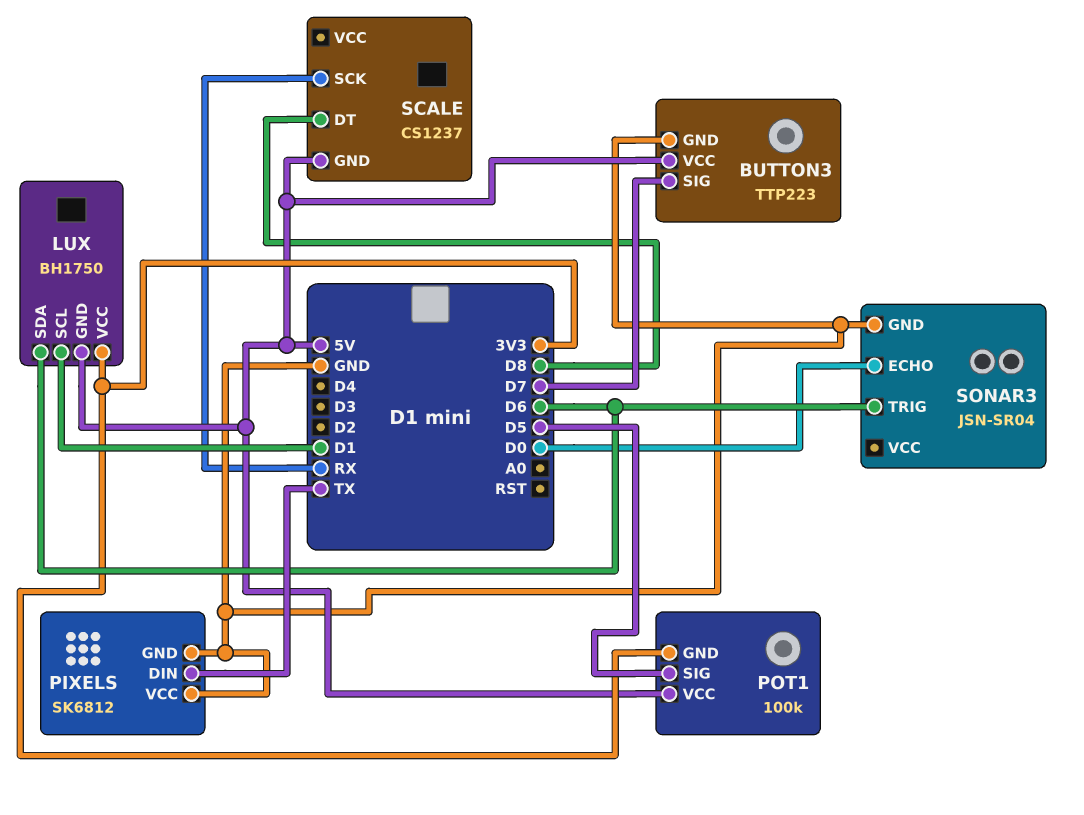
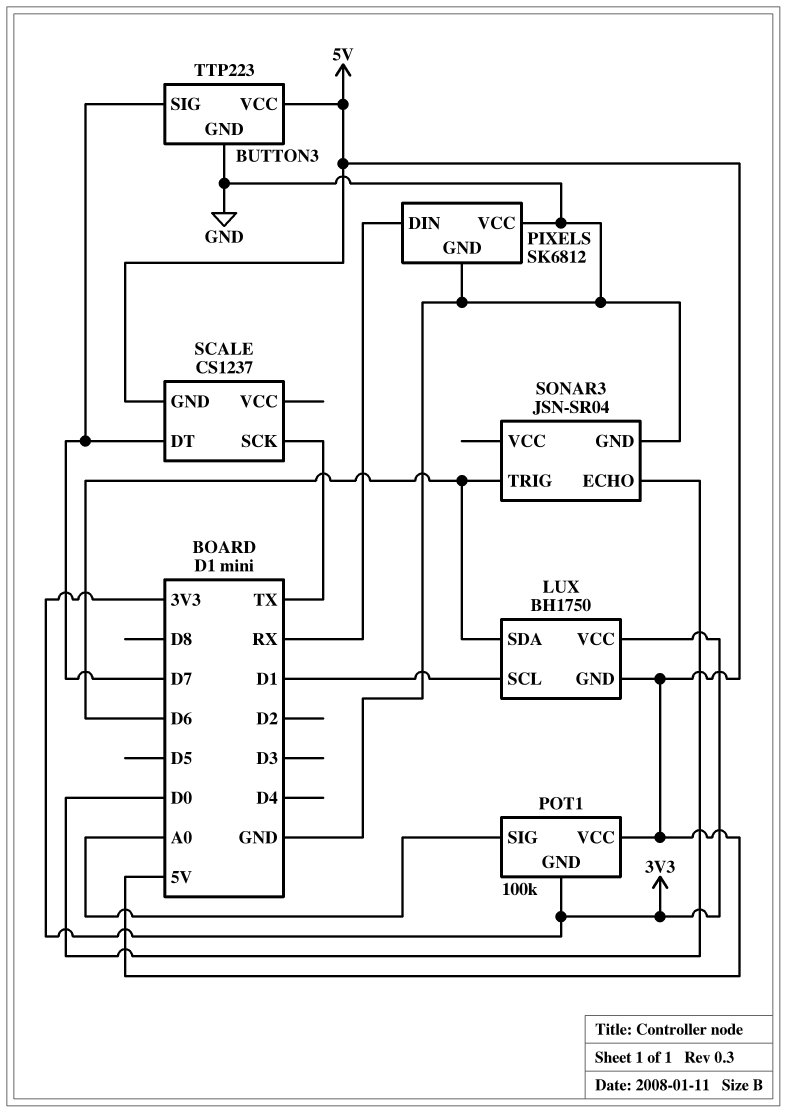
PIXELS pin DIN: TX -> RX
POT1 pin SIG: D5 -> A0
SCALE pin DT: D8 -> D7
SCALE pin SCK: RX -> TX

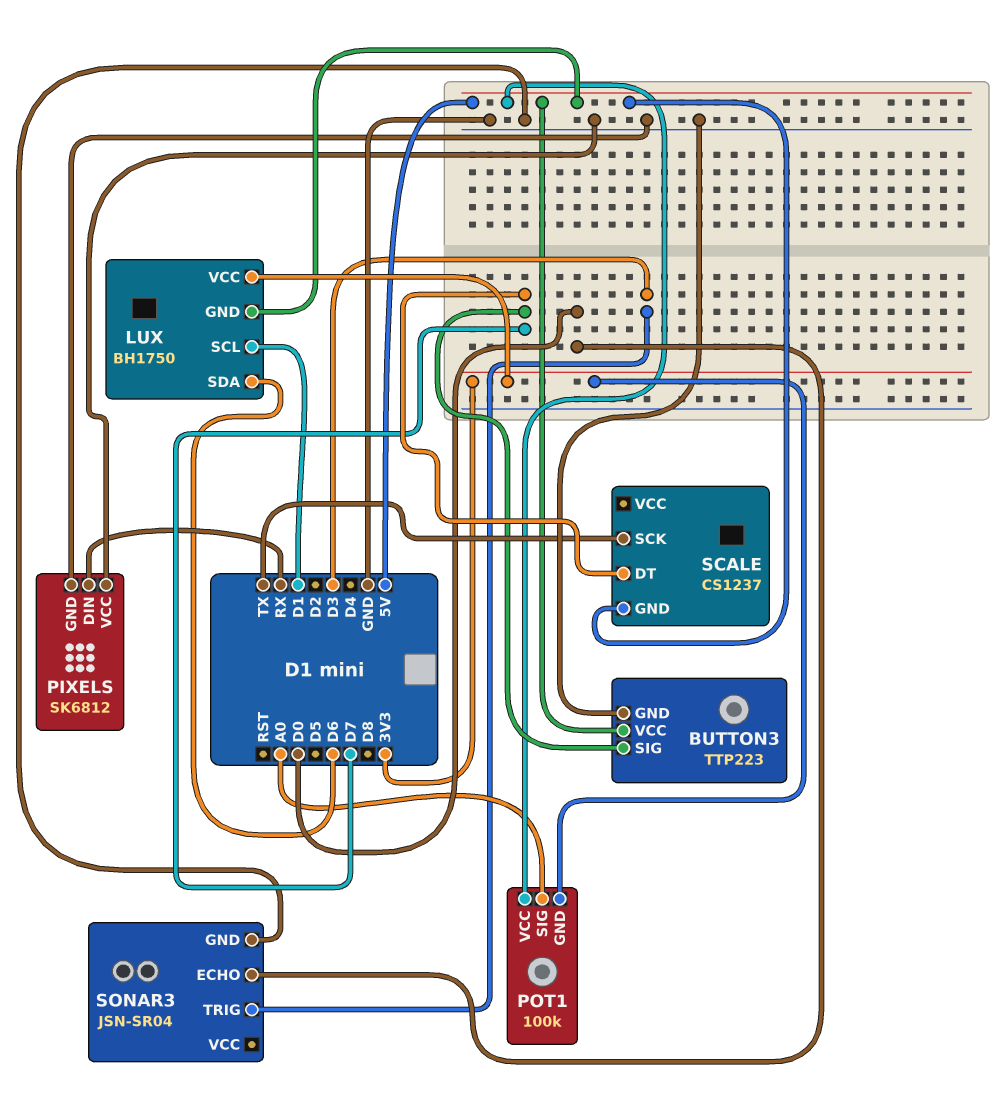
SONAR3 pin TRIG: D6 -> D3

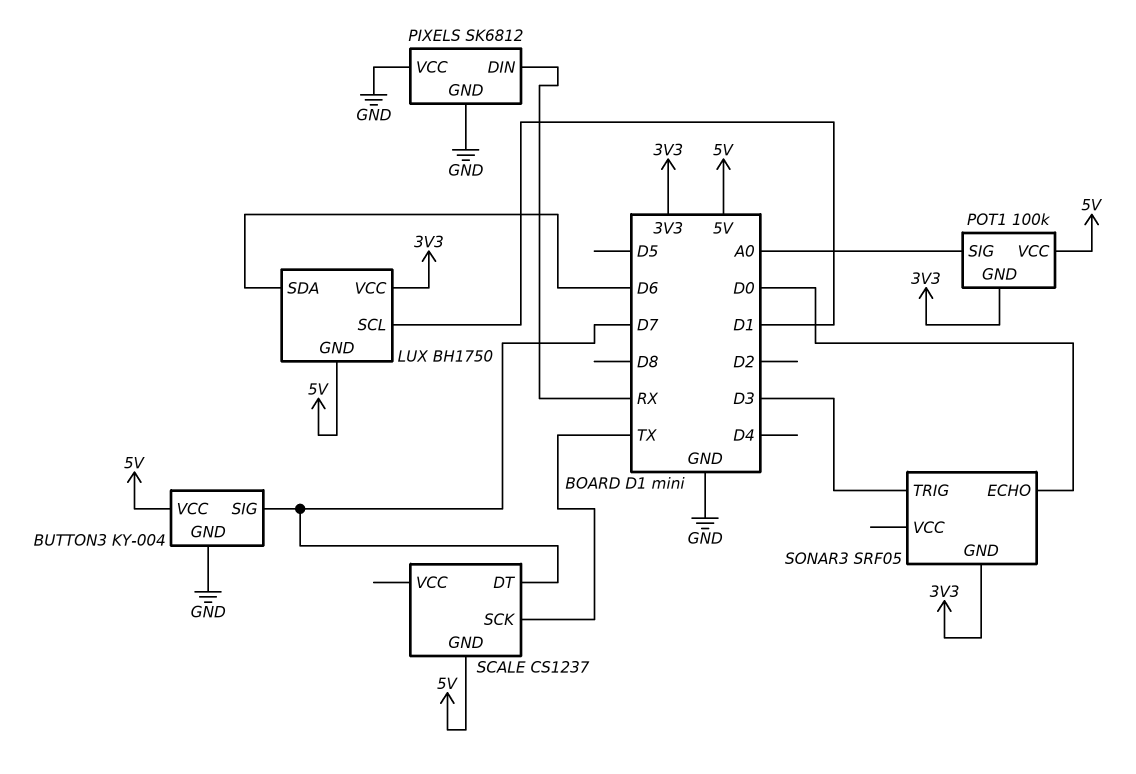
BUTTON3: TTP223 -> KY-004
SONAR3: JSN-SR04 -> SRF05
SONAR3 pin GND: GND -> 3V3

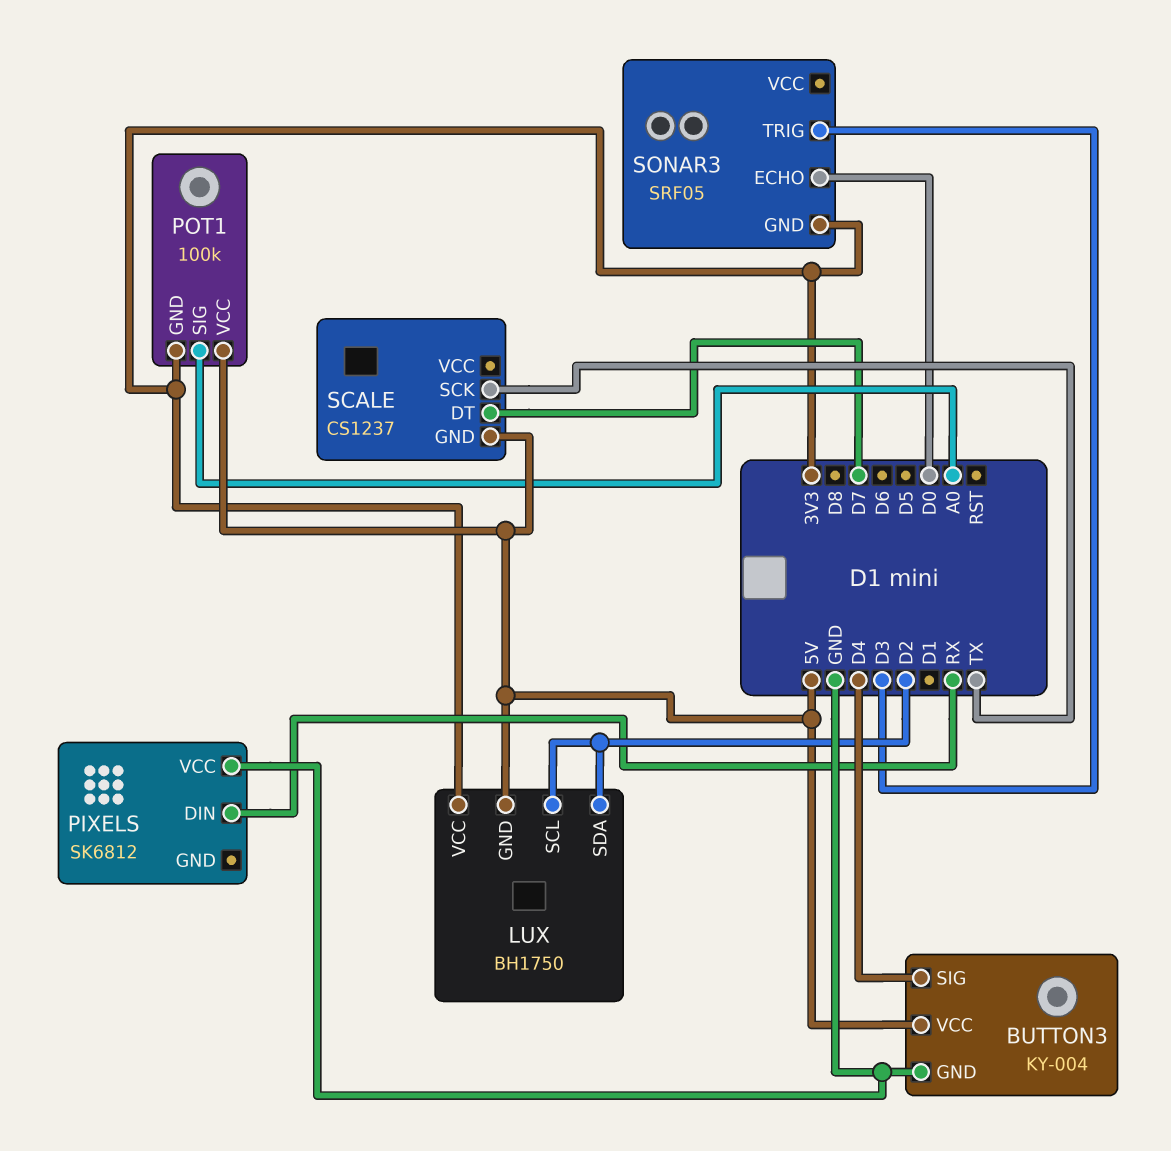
BUTTON3 pin SIG: D7 -> D4
LUX pin SCL: D1 -> D2
LUX pin SDA: D6 -> D2
PIXELS pin GND: GND -> none

